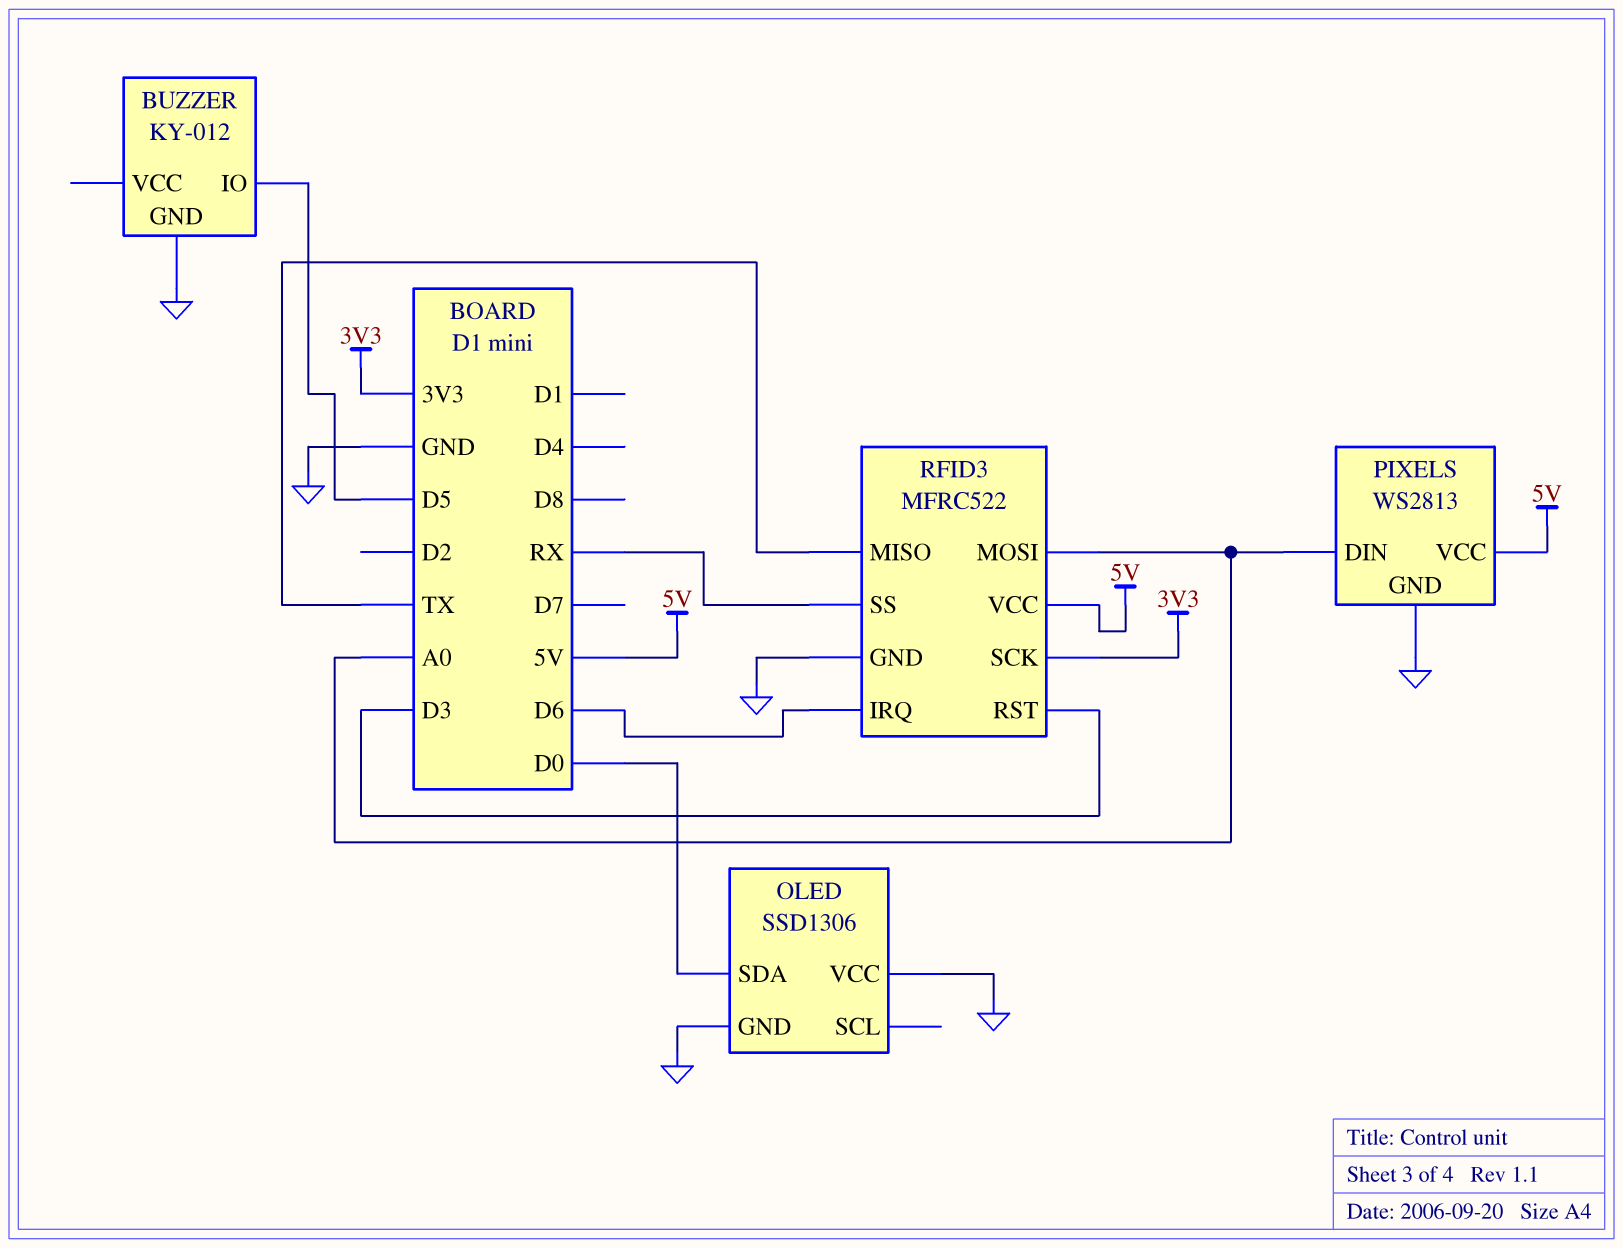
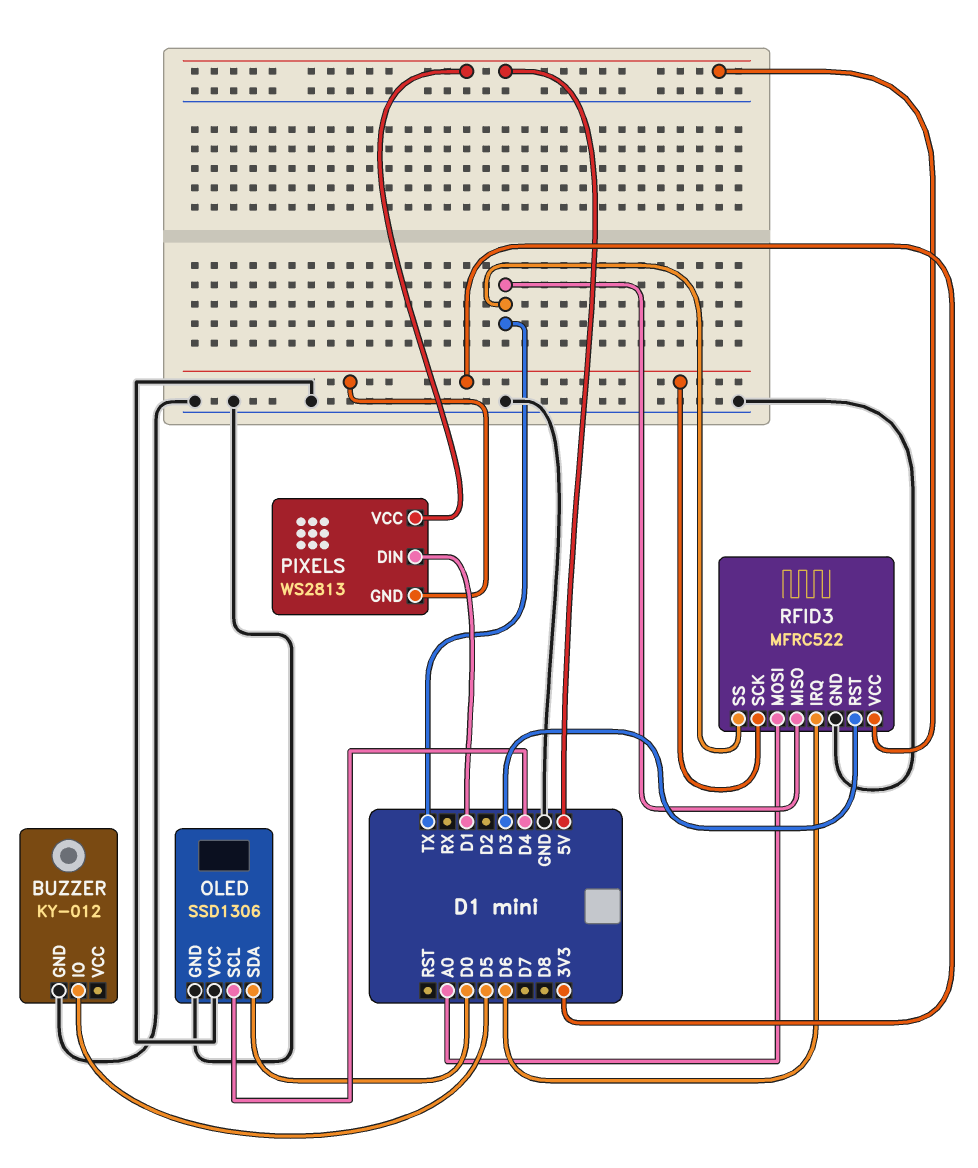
OLED pin SCL: none -> D4
PIXELS pin DIN: A0 -> D1
PIXELS pin GND: GND -> 3V3
RFID3 pin SS: RX -> TX

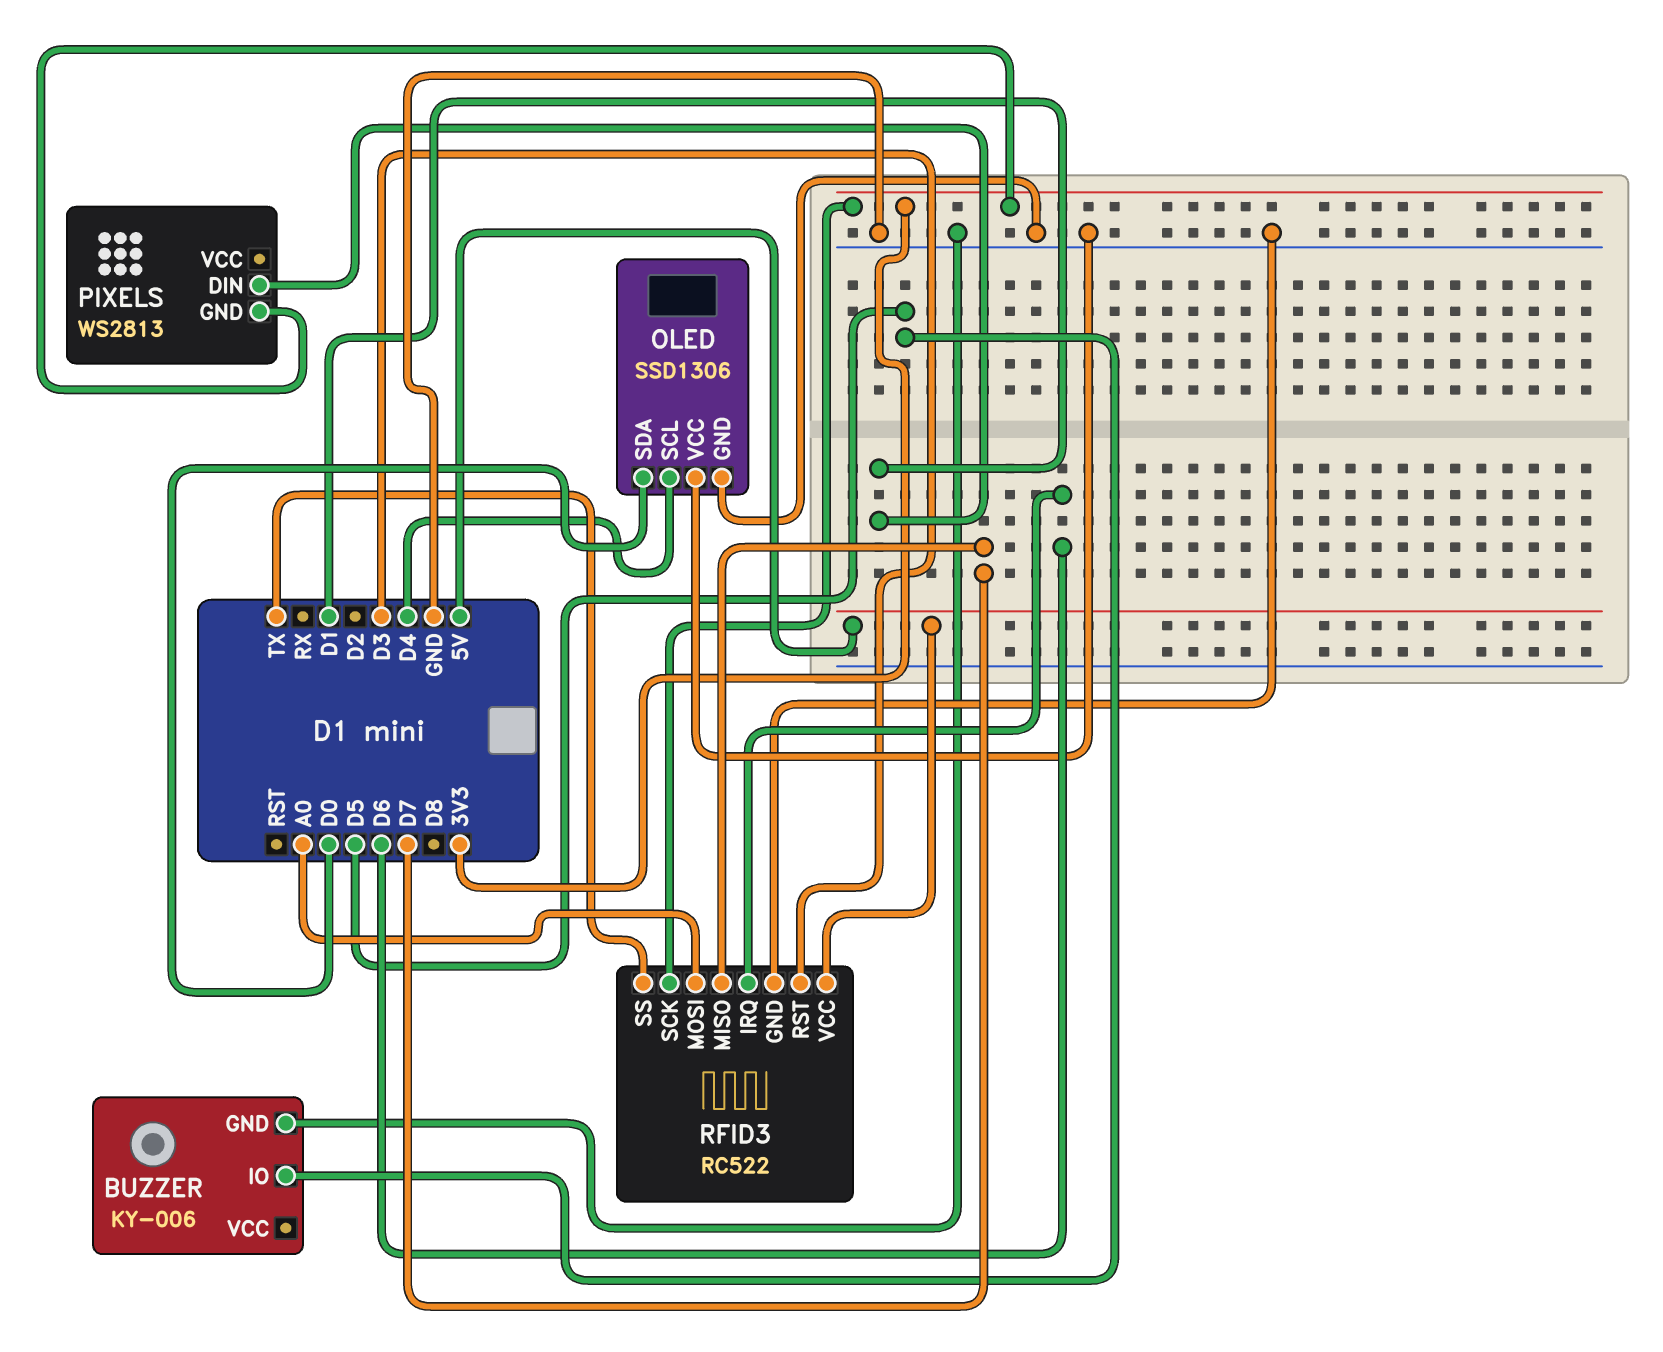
BUZZER: KY-012 -> KY-006
PIXELS pin VCC: 5V -> none
RFID3: MFRC522 -> RC522
RFID3 pin MISO: TX -> D7

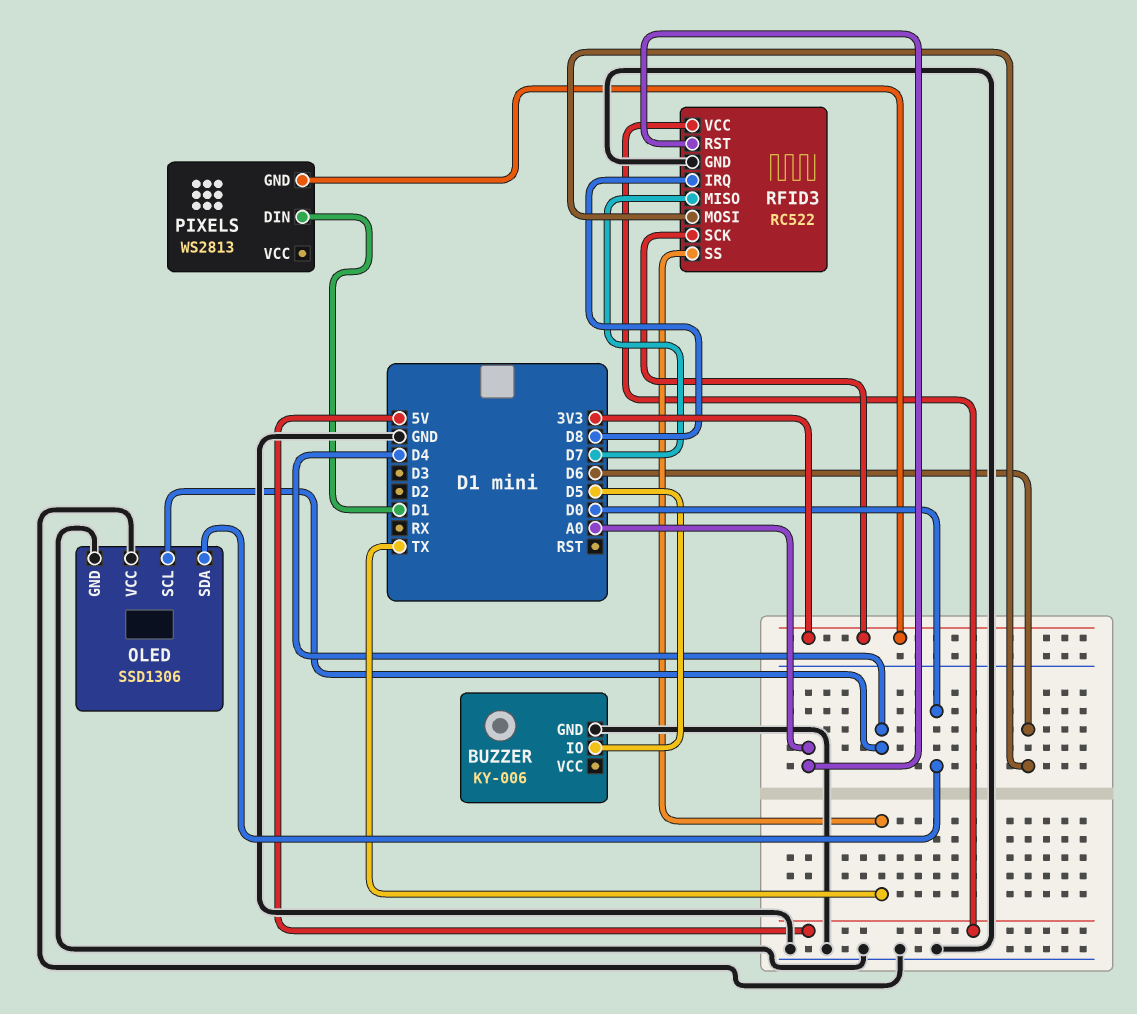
RFID3 pin IRQ: D6 -> D8
RFID3 pin MOSI: A0 -> D6
RFID3 pin RST: D3 -> A0

